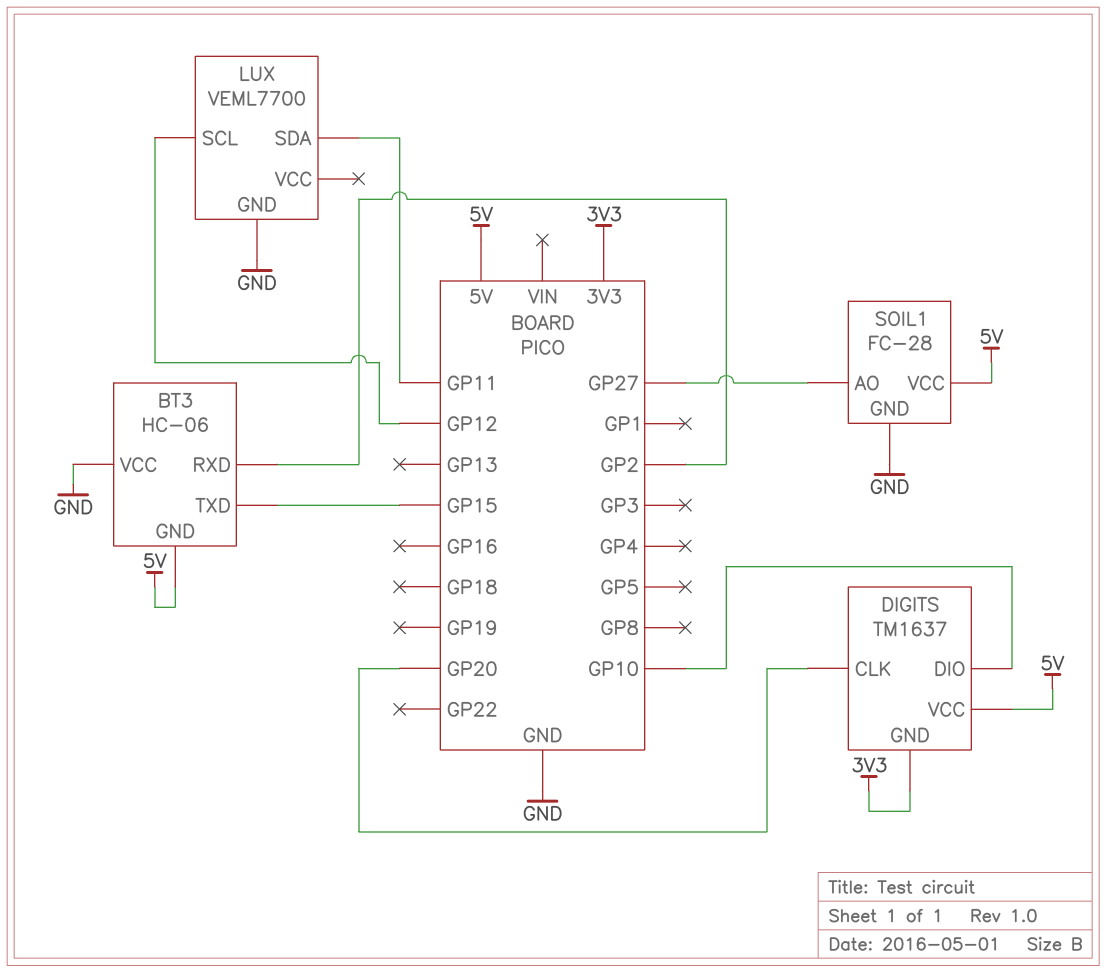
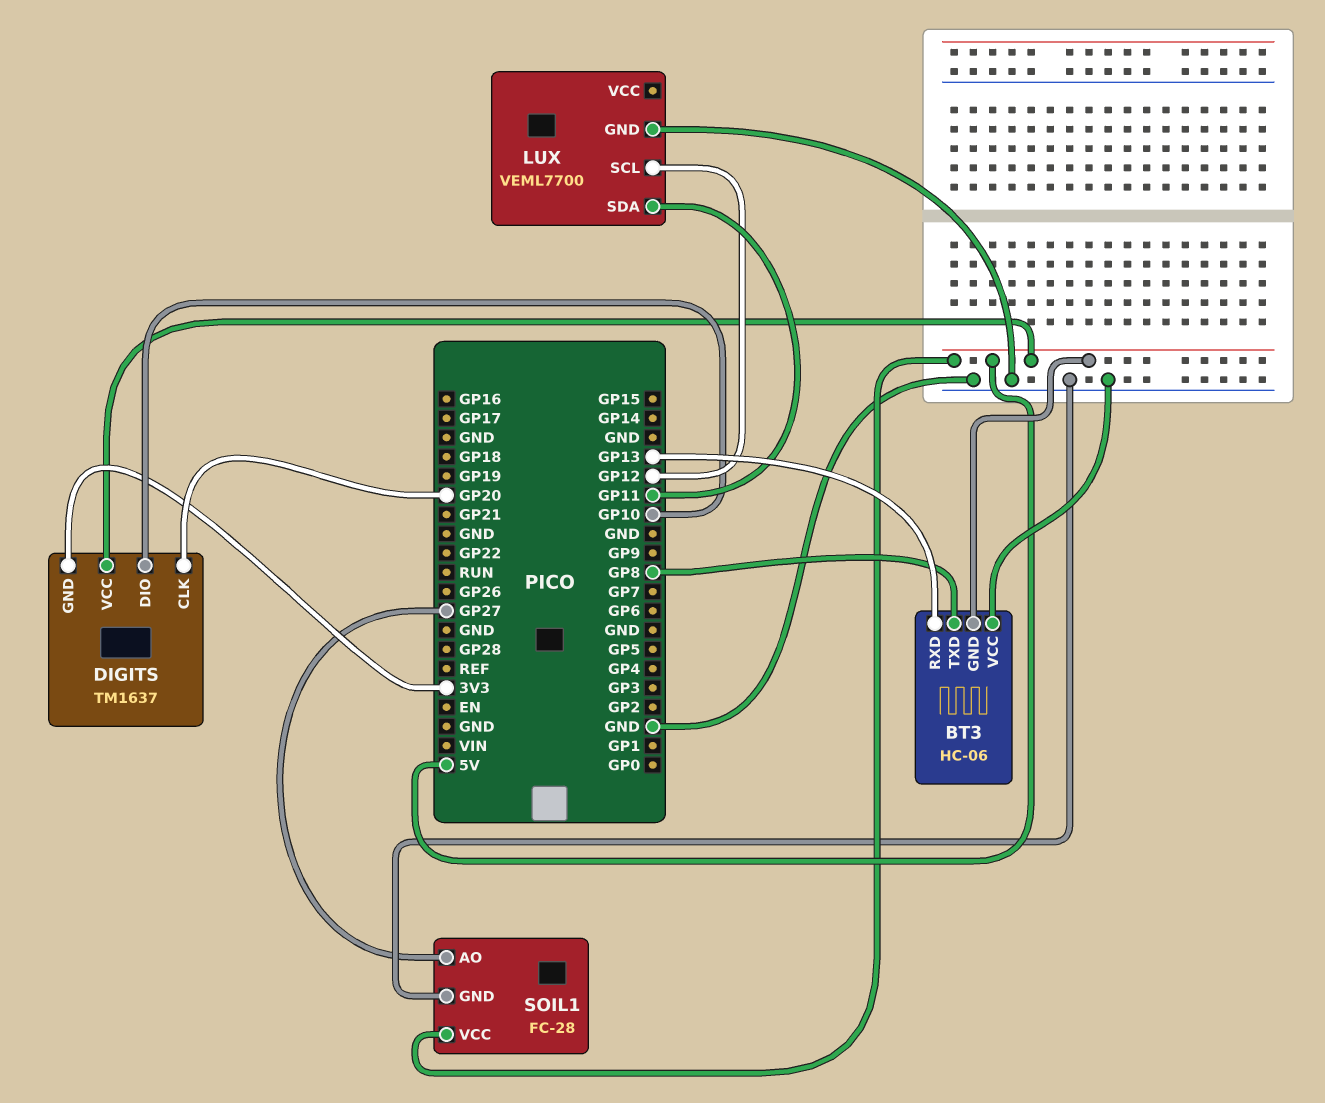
BT3 pin RXD: GP2 -> GP13
BT3 pin TXD: GP15 -> GP8

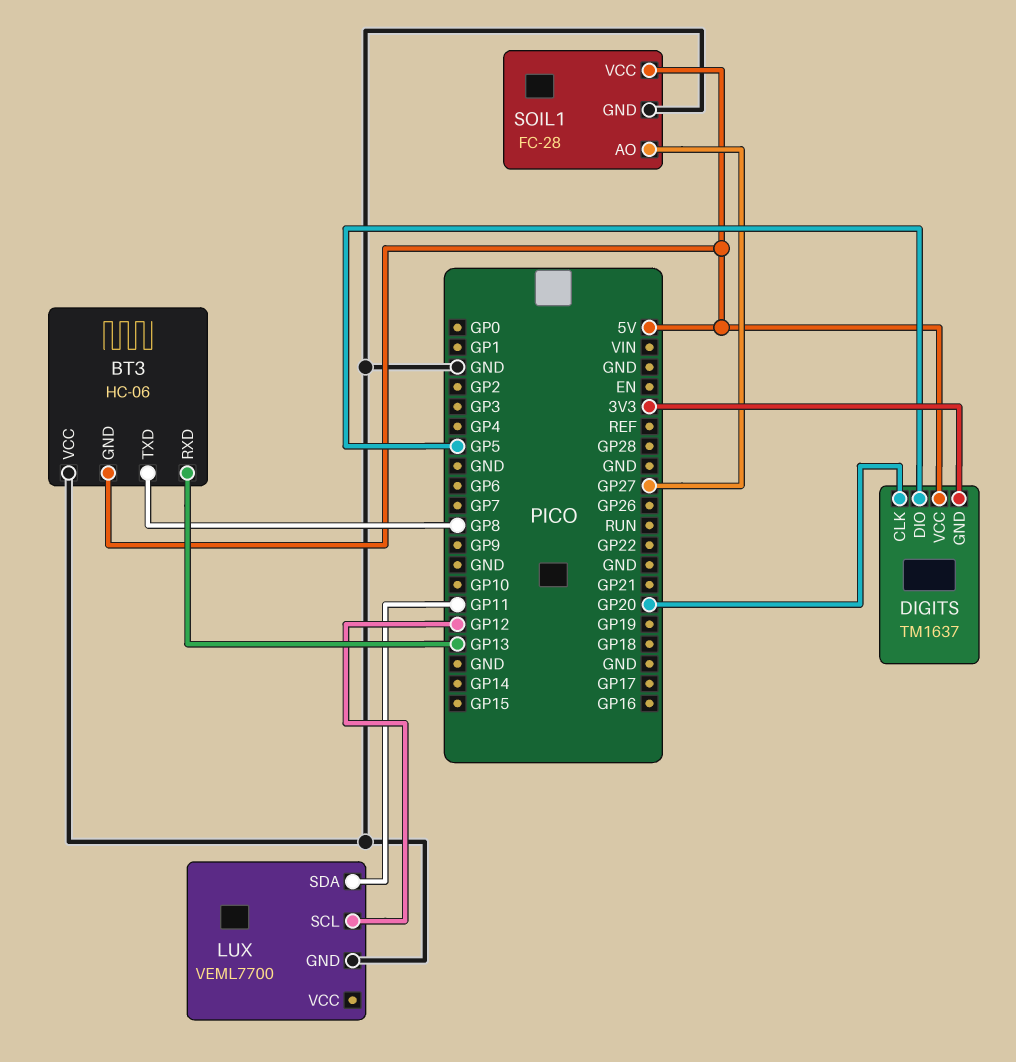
DIGITS pin DIO: GP10 -> GP5

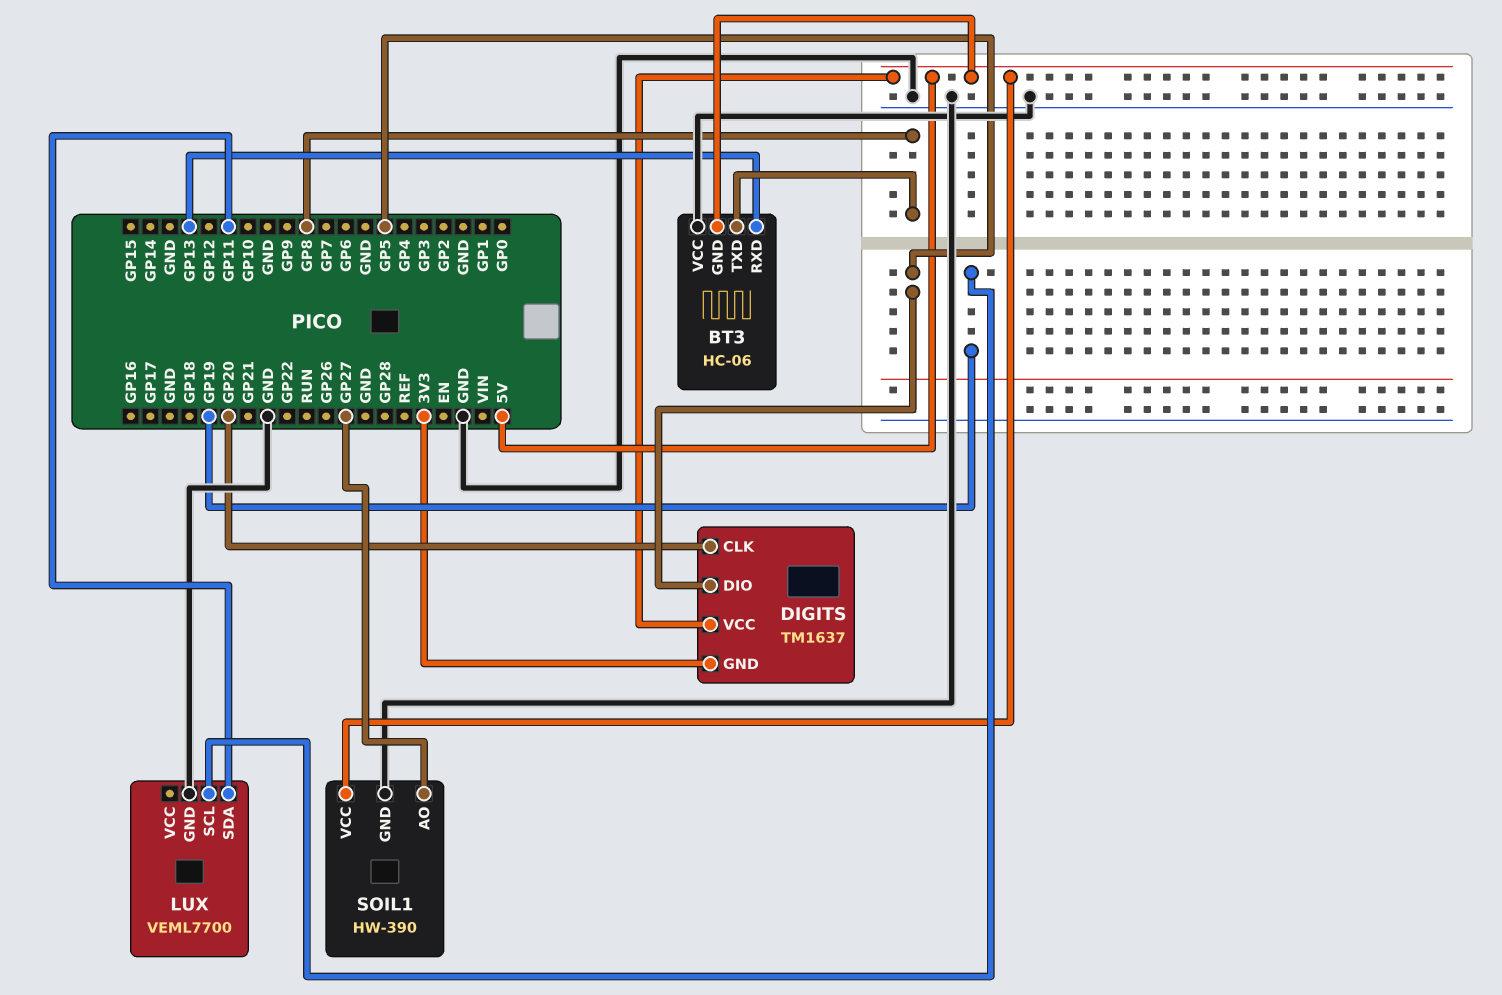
LUX pin SCL: GP12 -> GP19
SOIL1: FC-28 -> HW-390

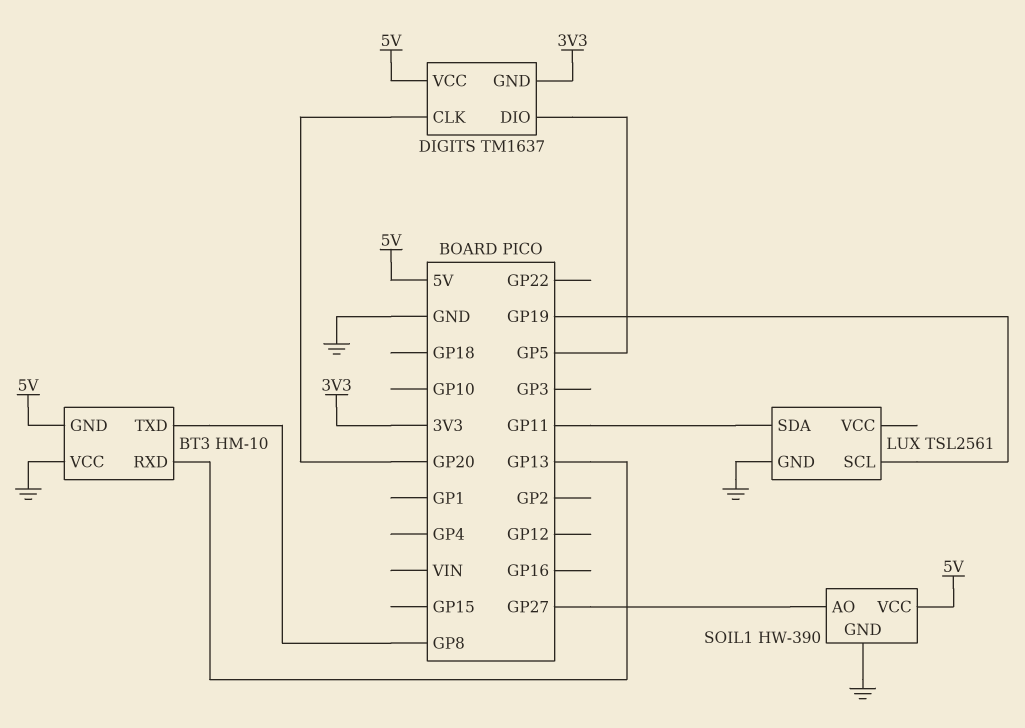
BT3: HC-06 -> HM-10
LUX: VEML7700 -> TSL2561

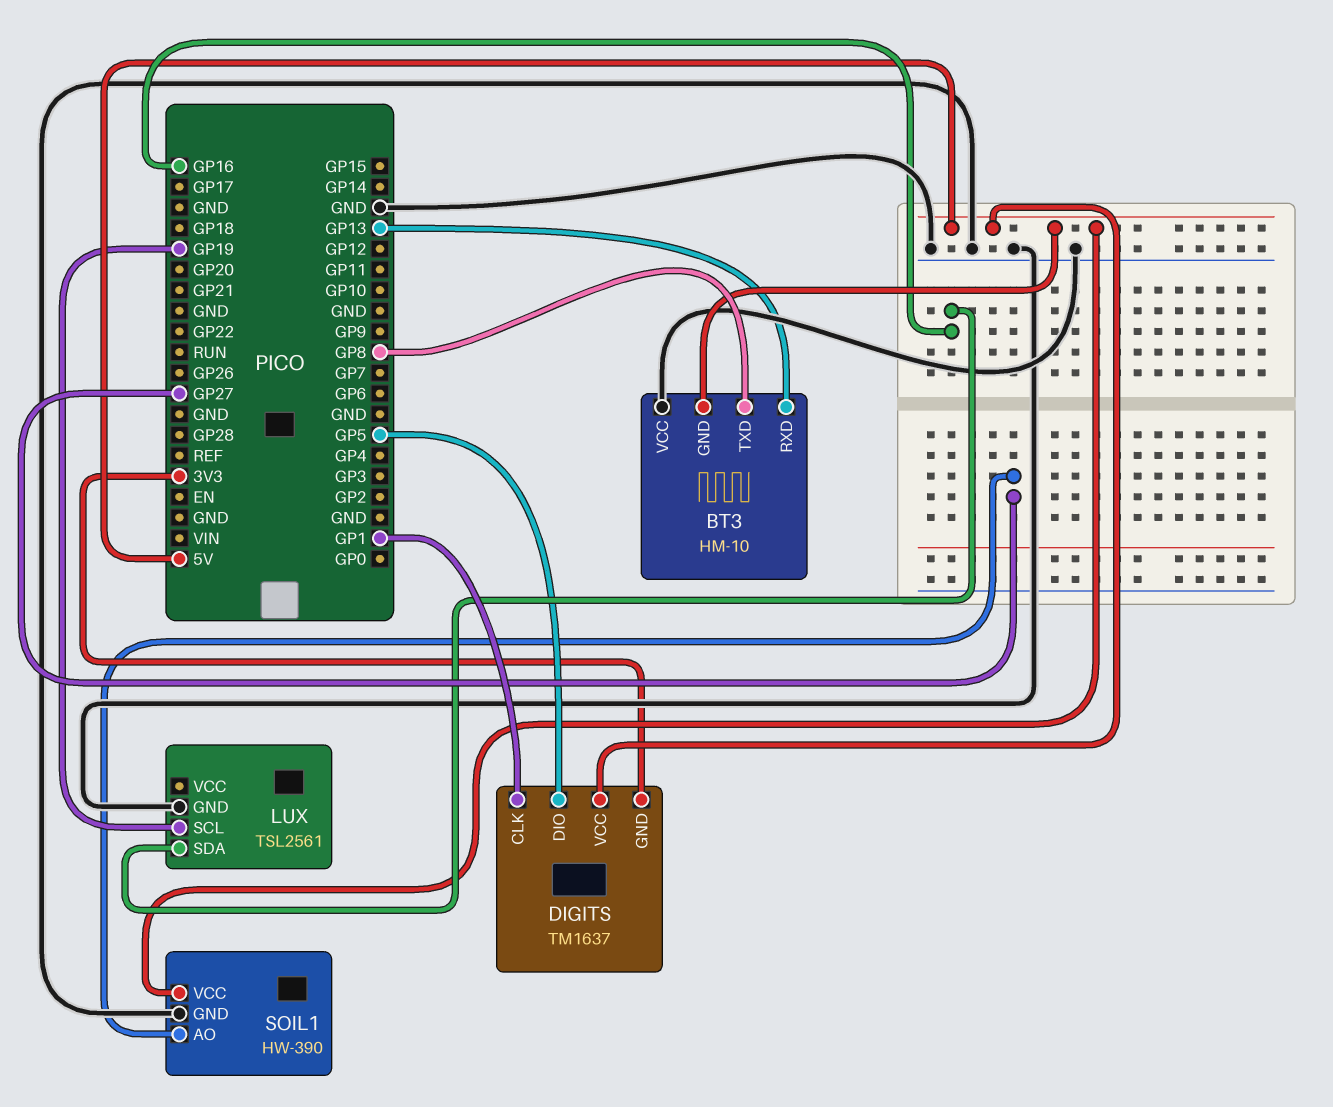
DIGITS pin CLK: GP20 -> GP1
LUX pin SDA: GP11 -> GP16

